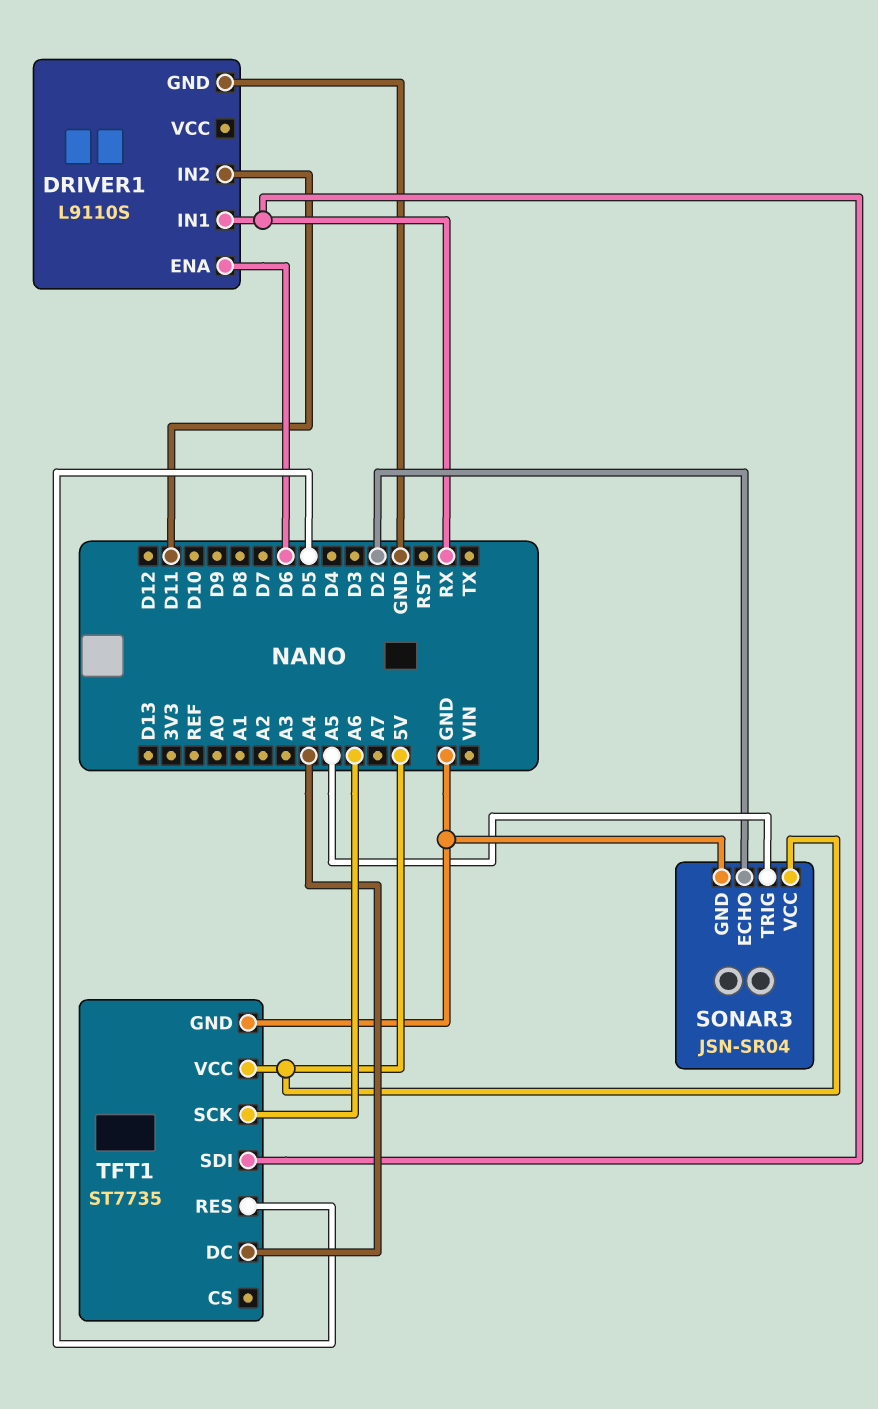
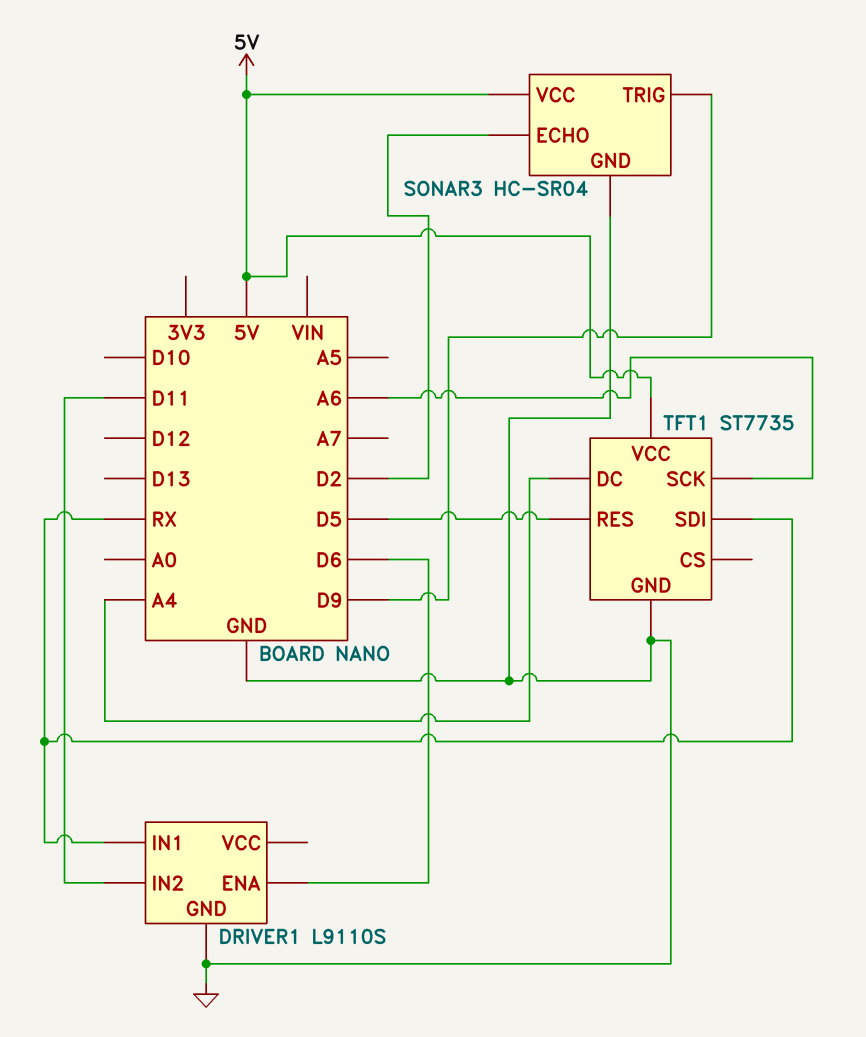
SONAR3: JSN-SR04 -> HC-SR04
SONAR3 pin TRIG: A5 -> D9

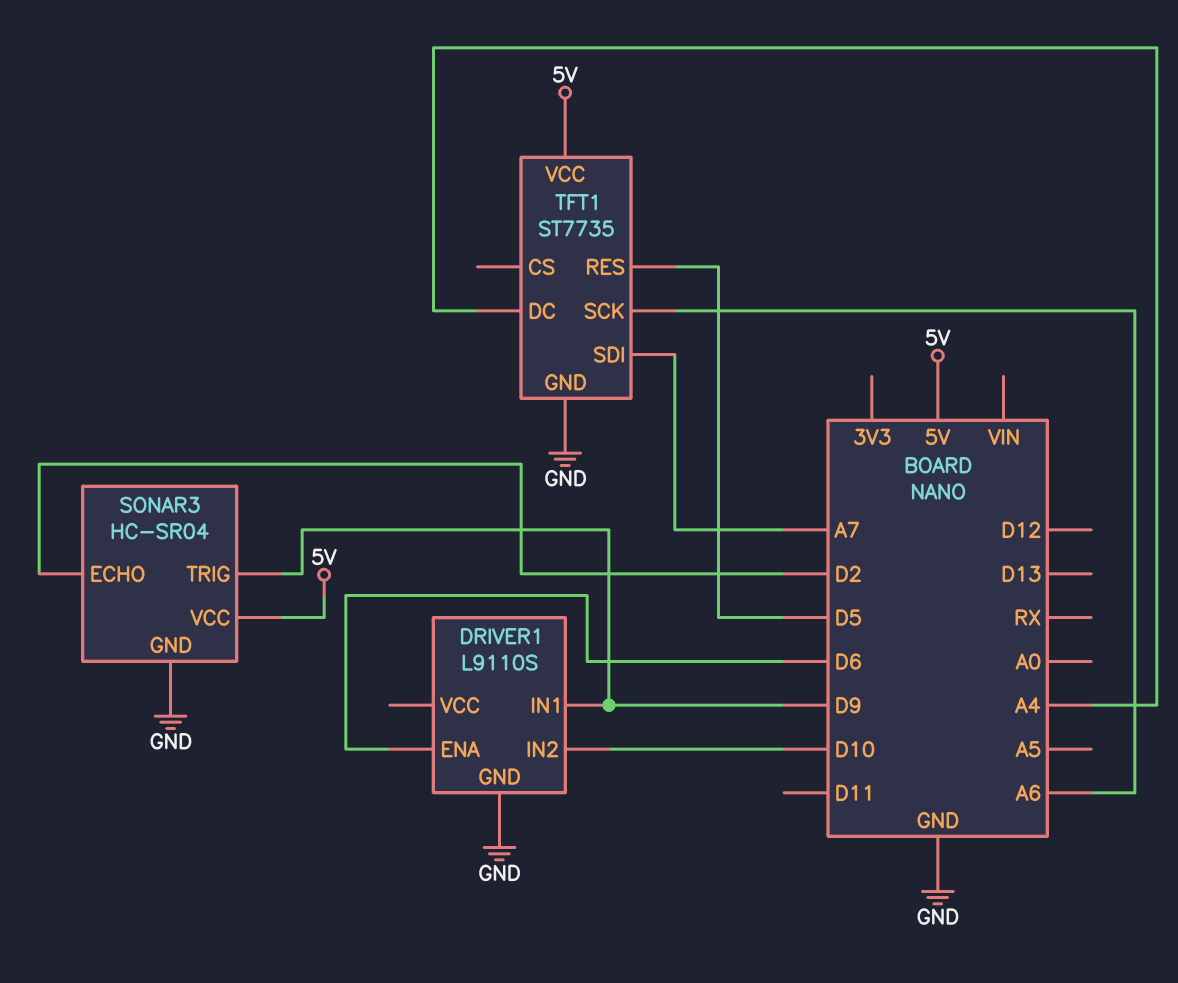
DRIVER1 pin IN1: RX -> D9
DRIVER1 pin IN2: D11 -> D10
TFT1 pin SDI: RX -> A7

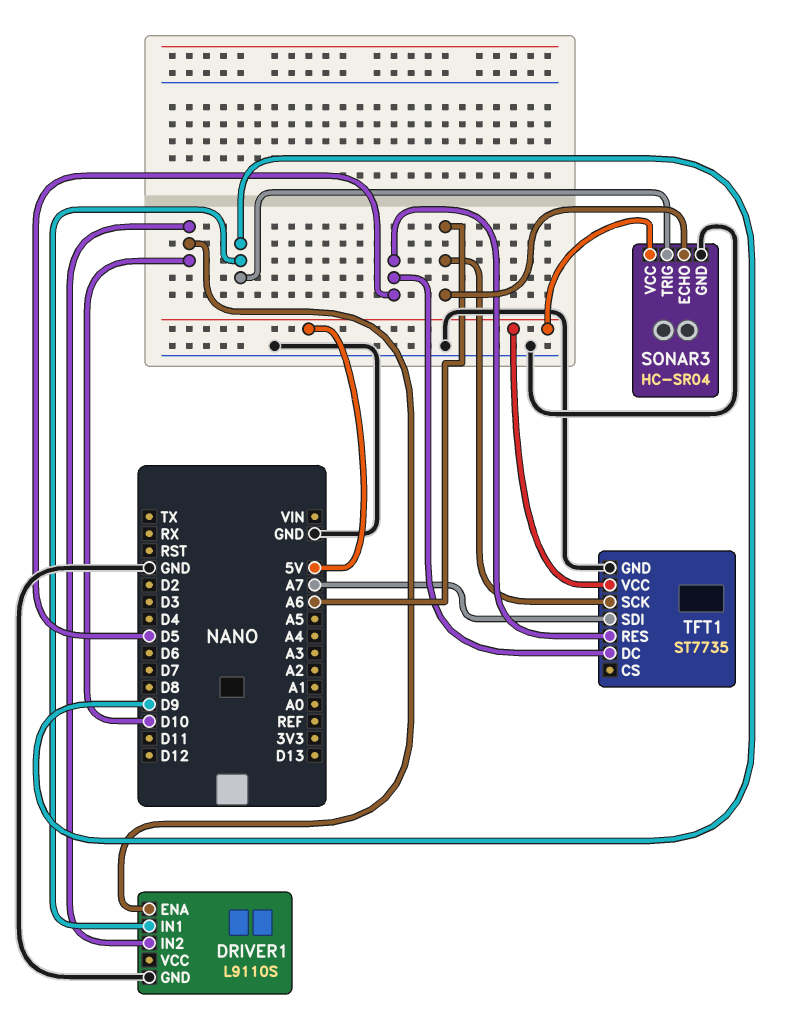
DRIVER1 pin ENA: D6 -> D10
SONAR3 pin ECHO: D2 -> A6
TFT1 pin DC: A4 -> D5

